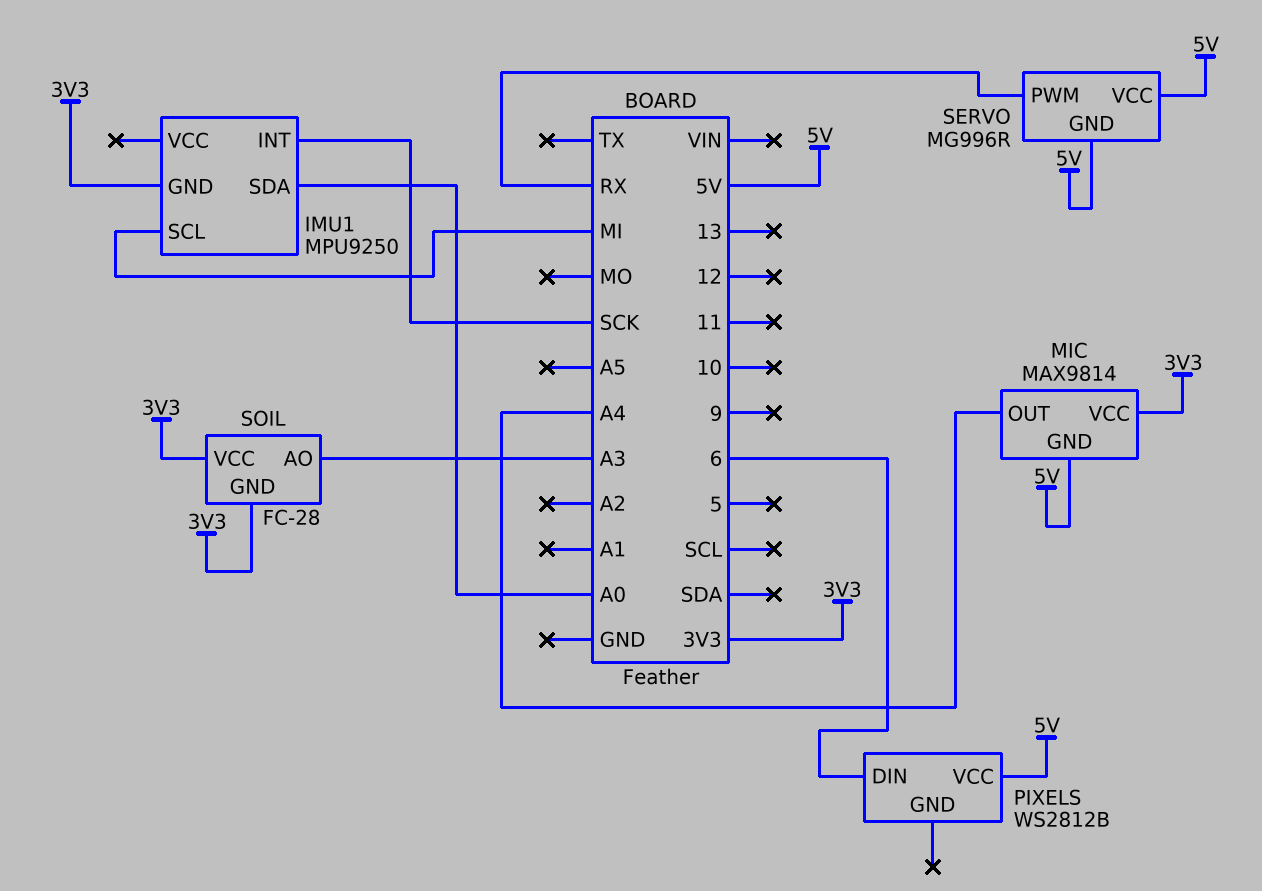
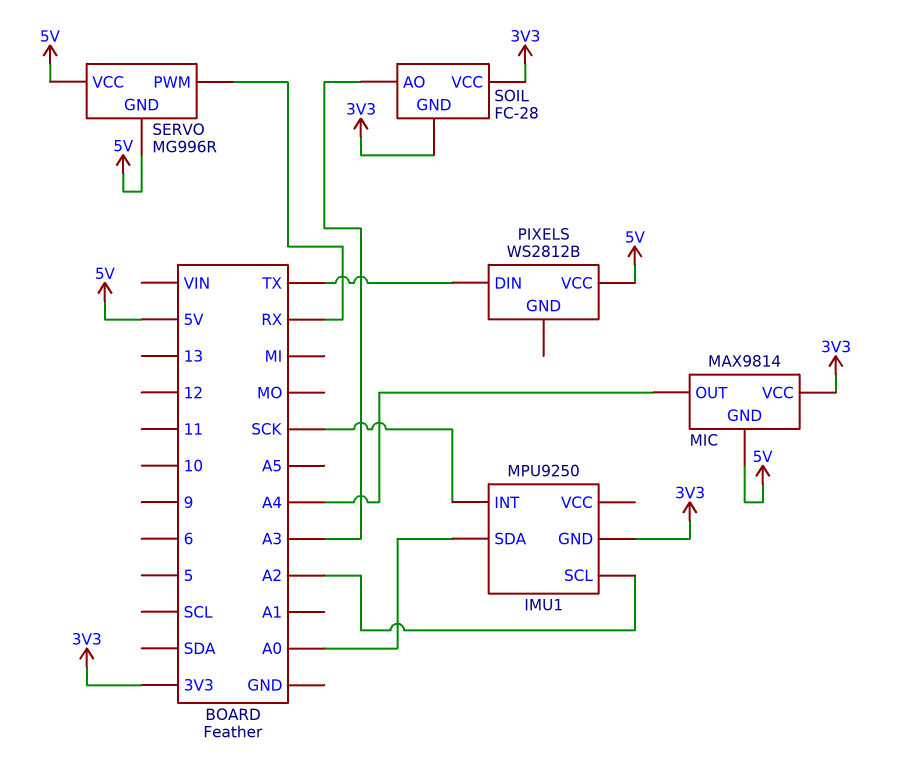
IMU1 pin SCL: MI -> A2
PIXELS pin DIN: 6 -> TX

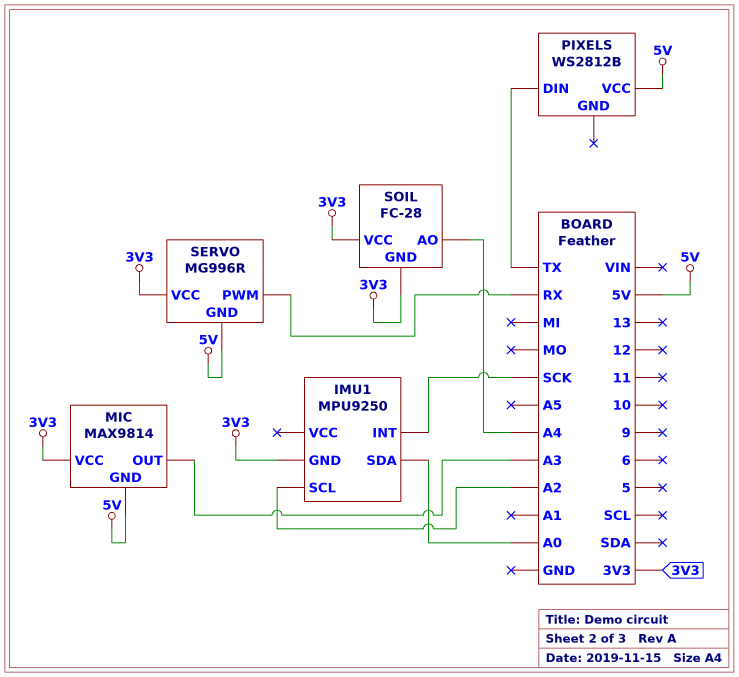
MIC pin OUT: A4 -> A3
SERVO pin VCC: 5V -> 3V3
SOIL pin AO: A3 -> A4

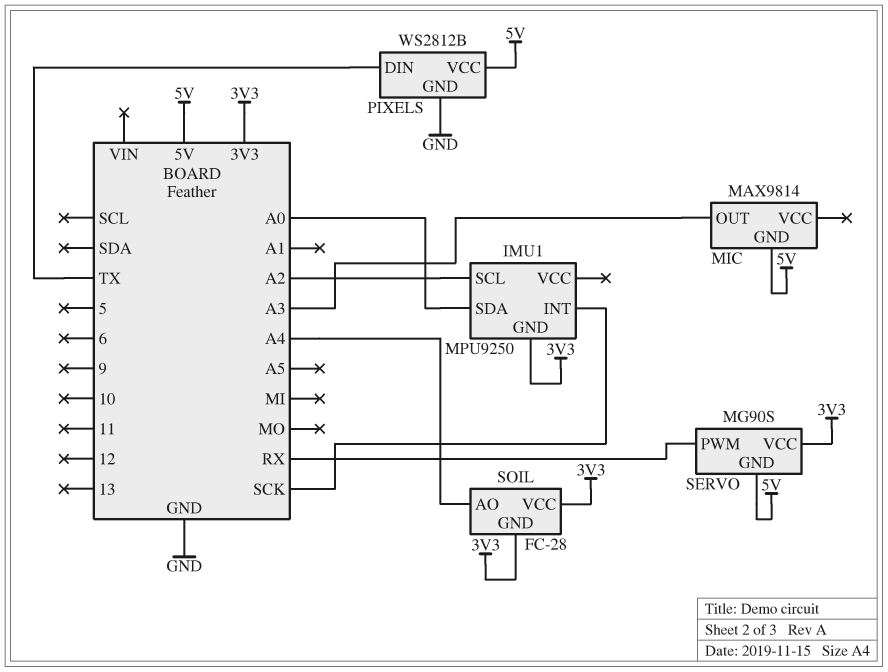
MIC pin VCC: 3V3 -> none
PIXELS pin GND: none -> GND
SERVO: MG996R -> MG90S

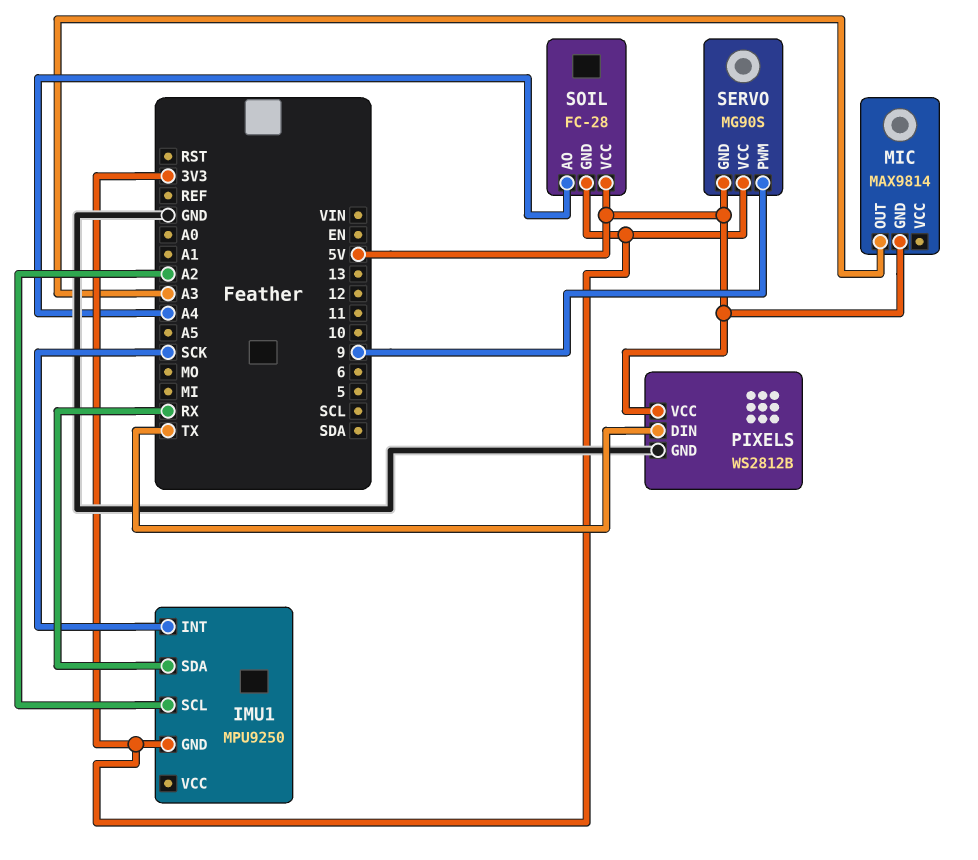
IMU1 pin SDA: A0 -> RX
SERVO pin PWM: RX -> 9
SOIL pin VCC: 3V3 -> 5V

